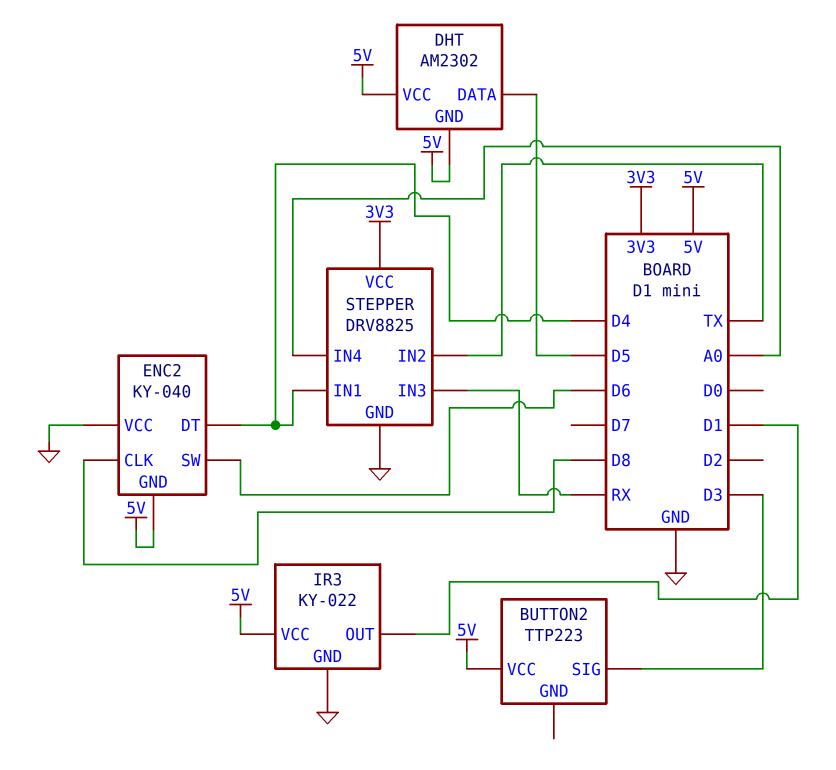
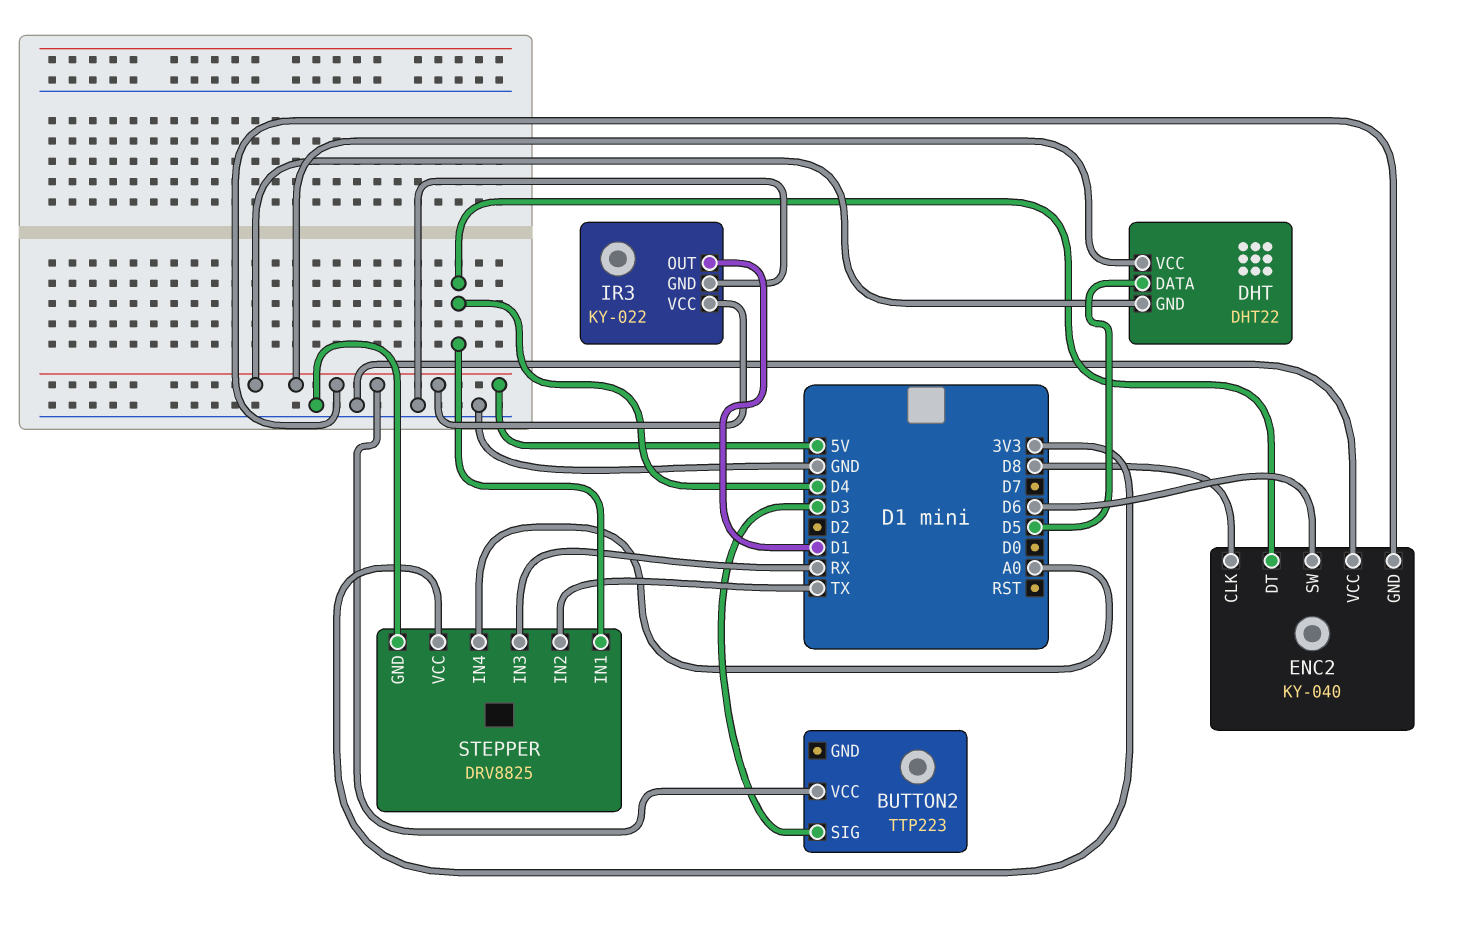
DHT: AM2302 -> DHT22

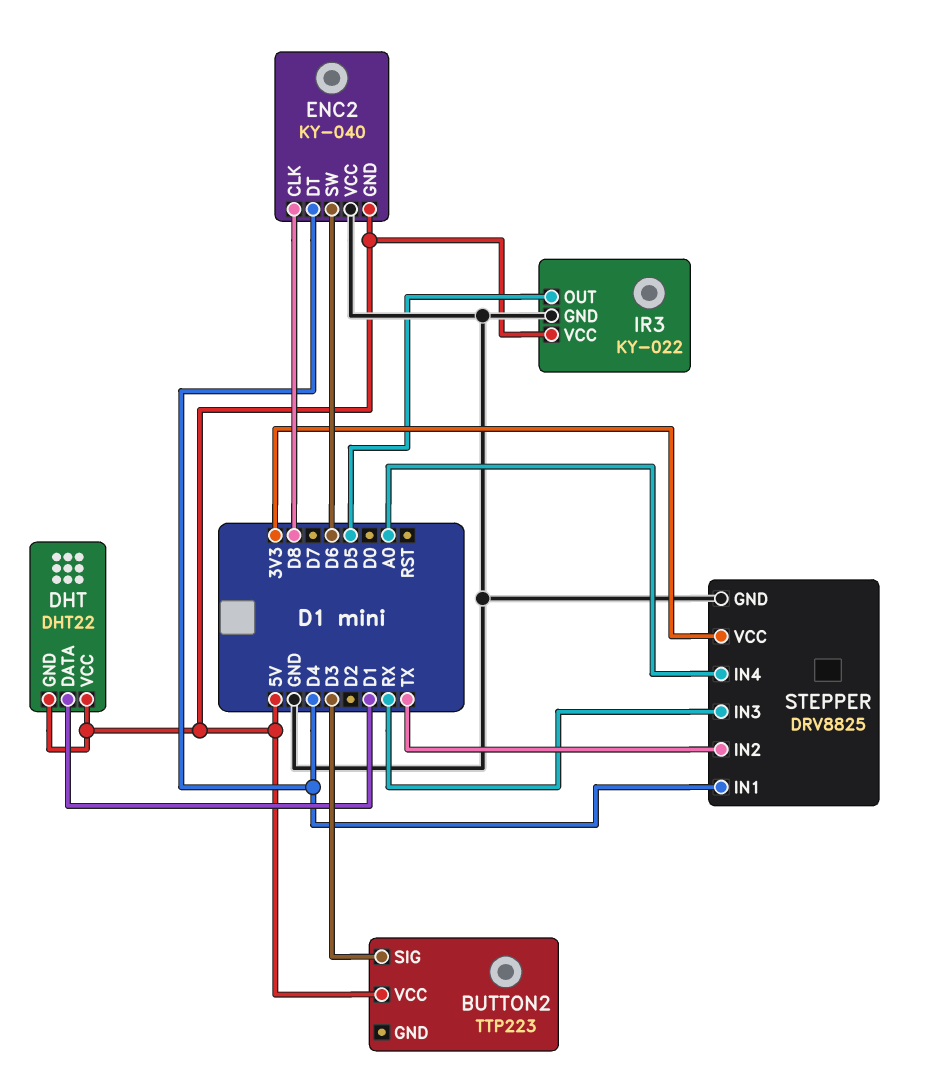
DHT pin DATA: D5 -> D1
IR3 pin OUT: D1 -> D5

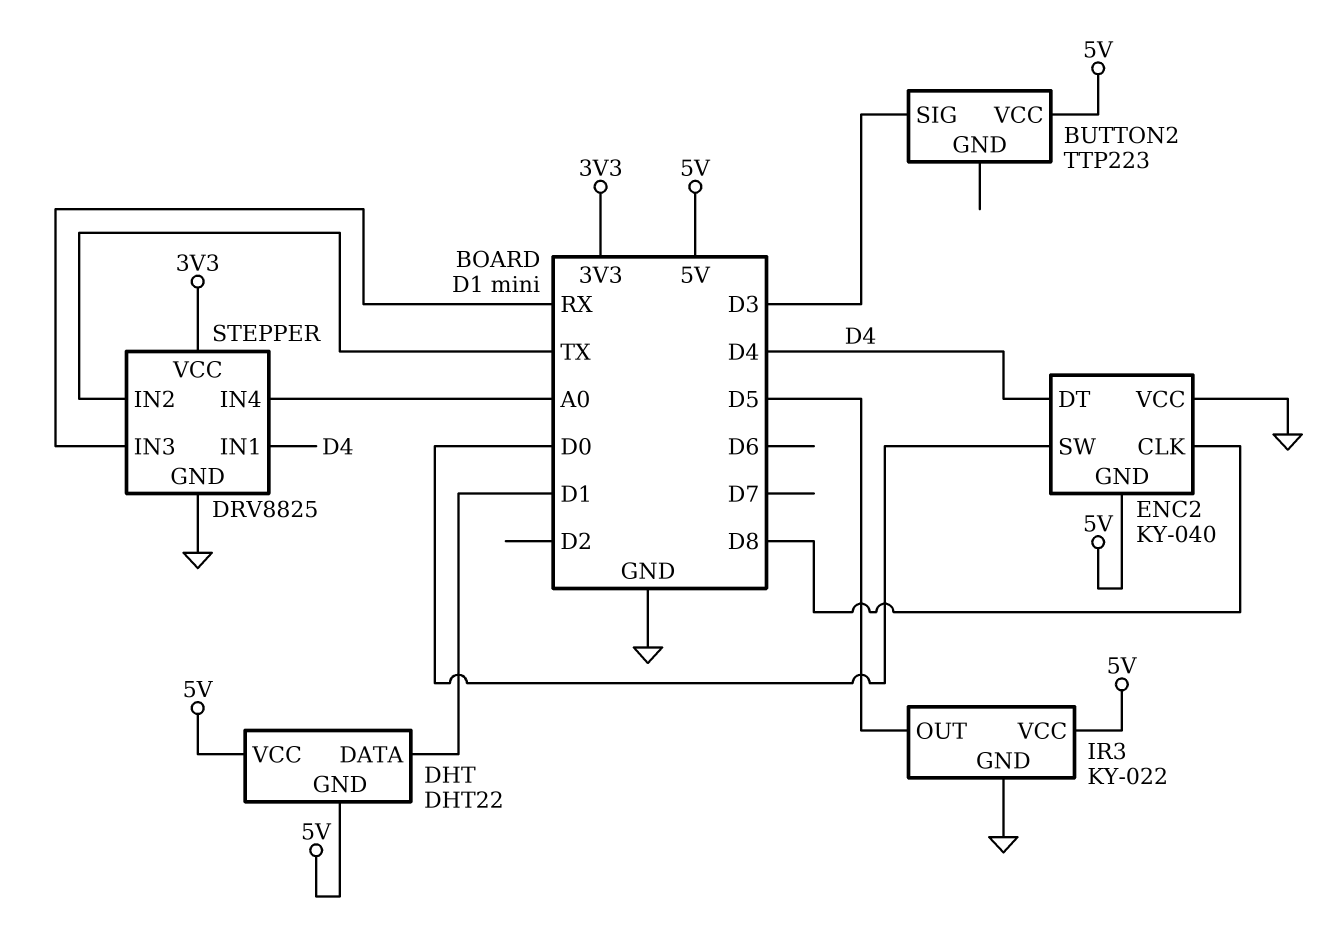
ENC2 pin SW: D6 -> D0

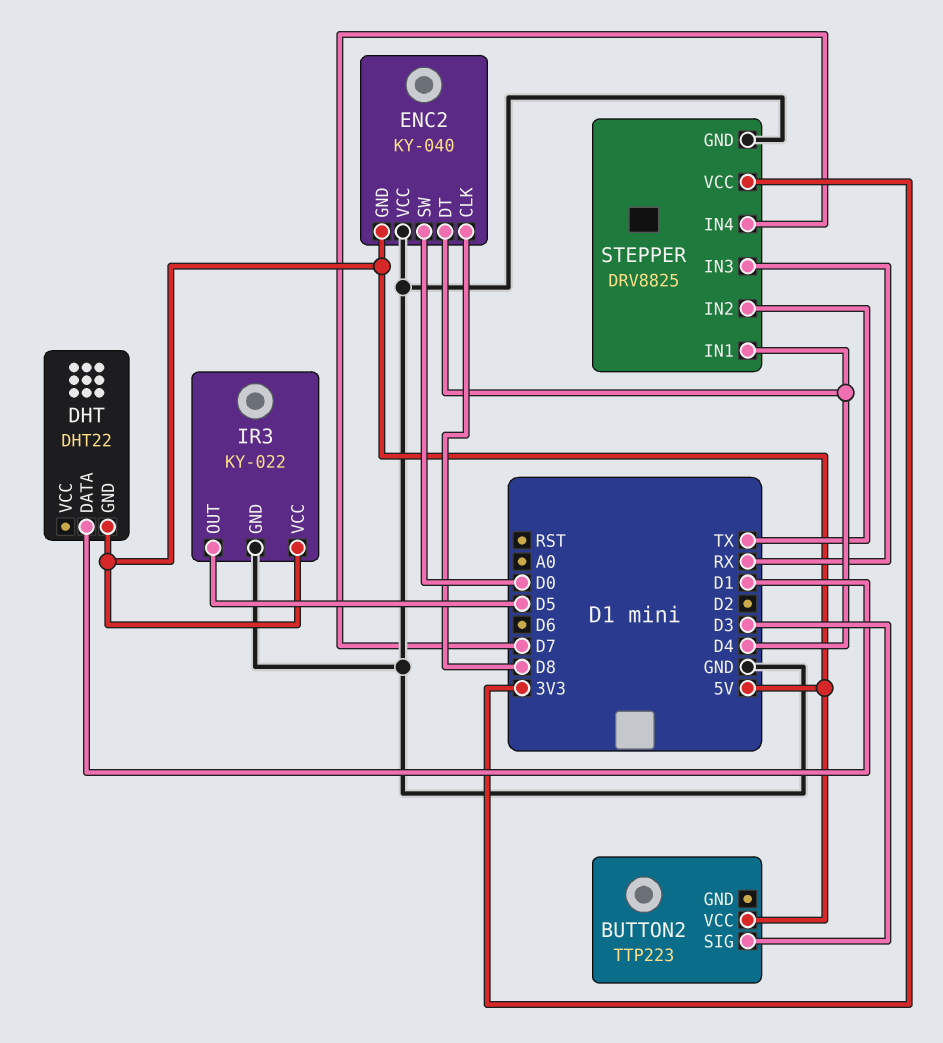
DHT pin VCC: 5V -> none
STEPPER pin IN4: A0 -> D7

